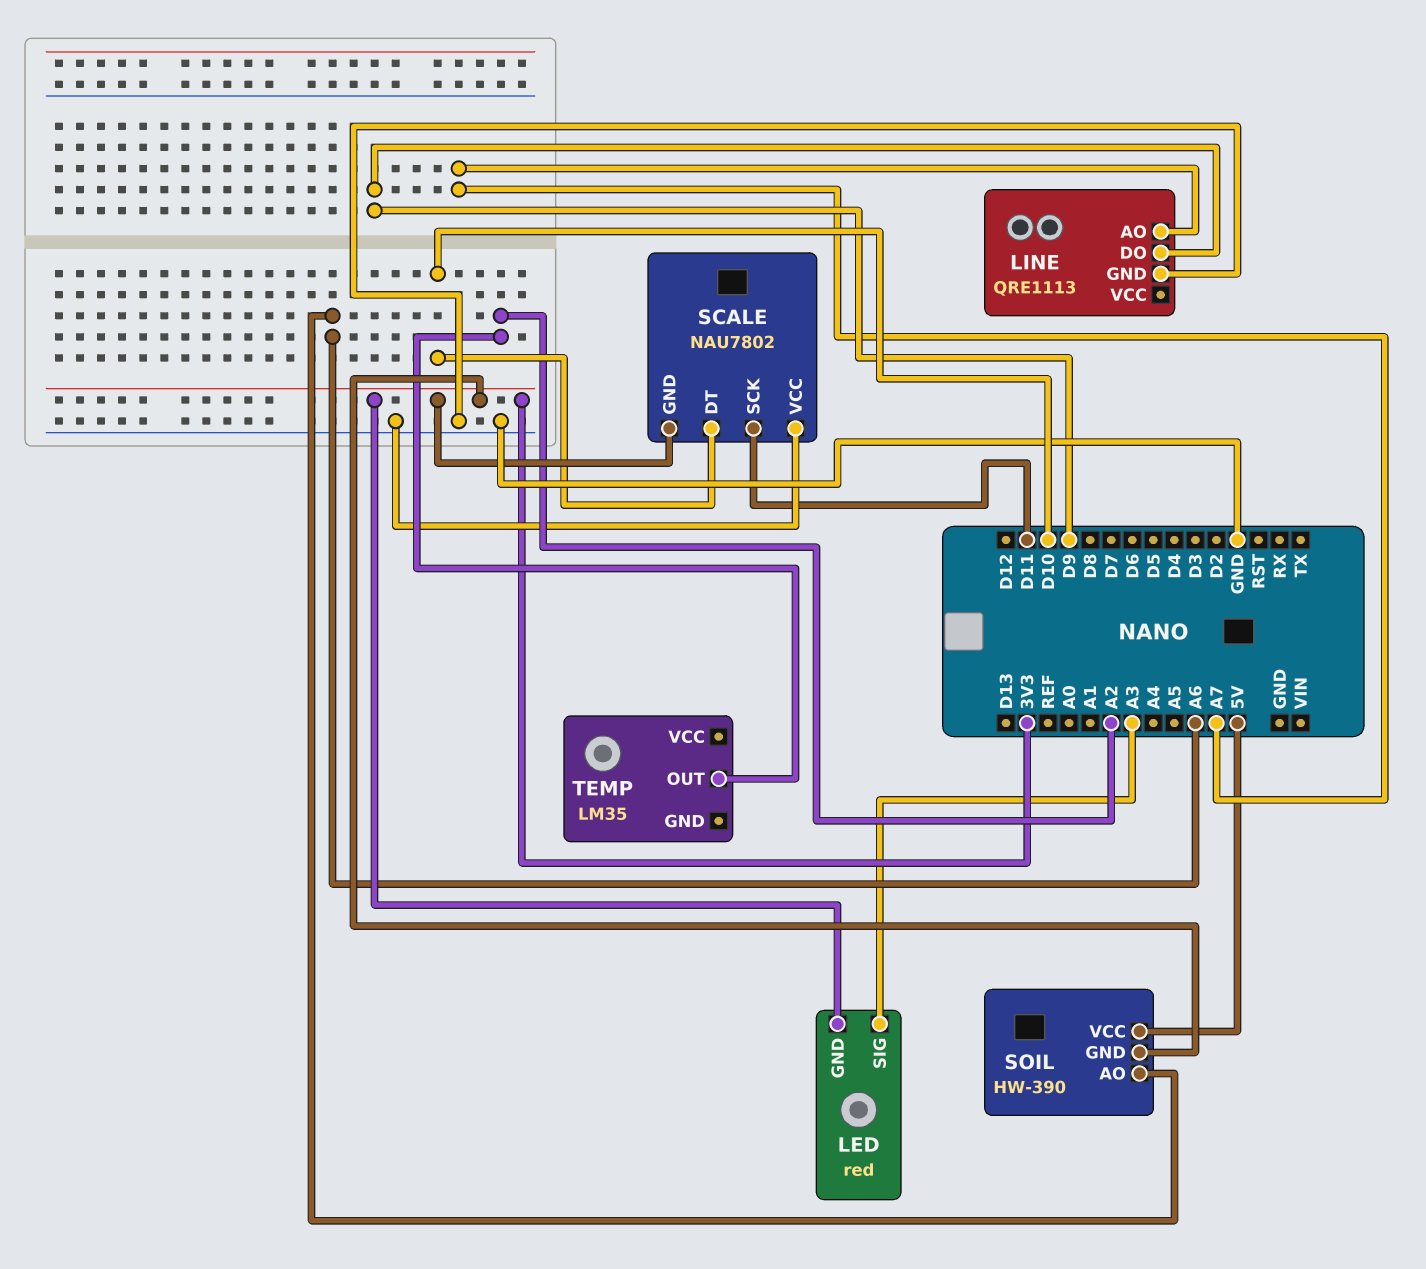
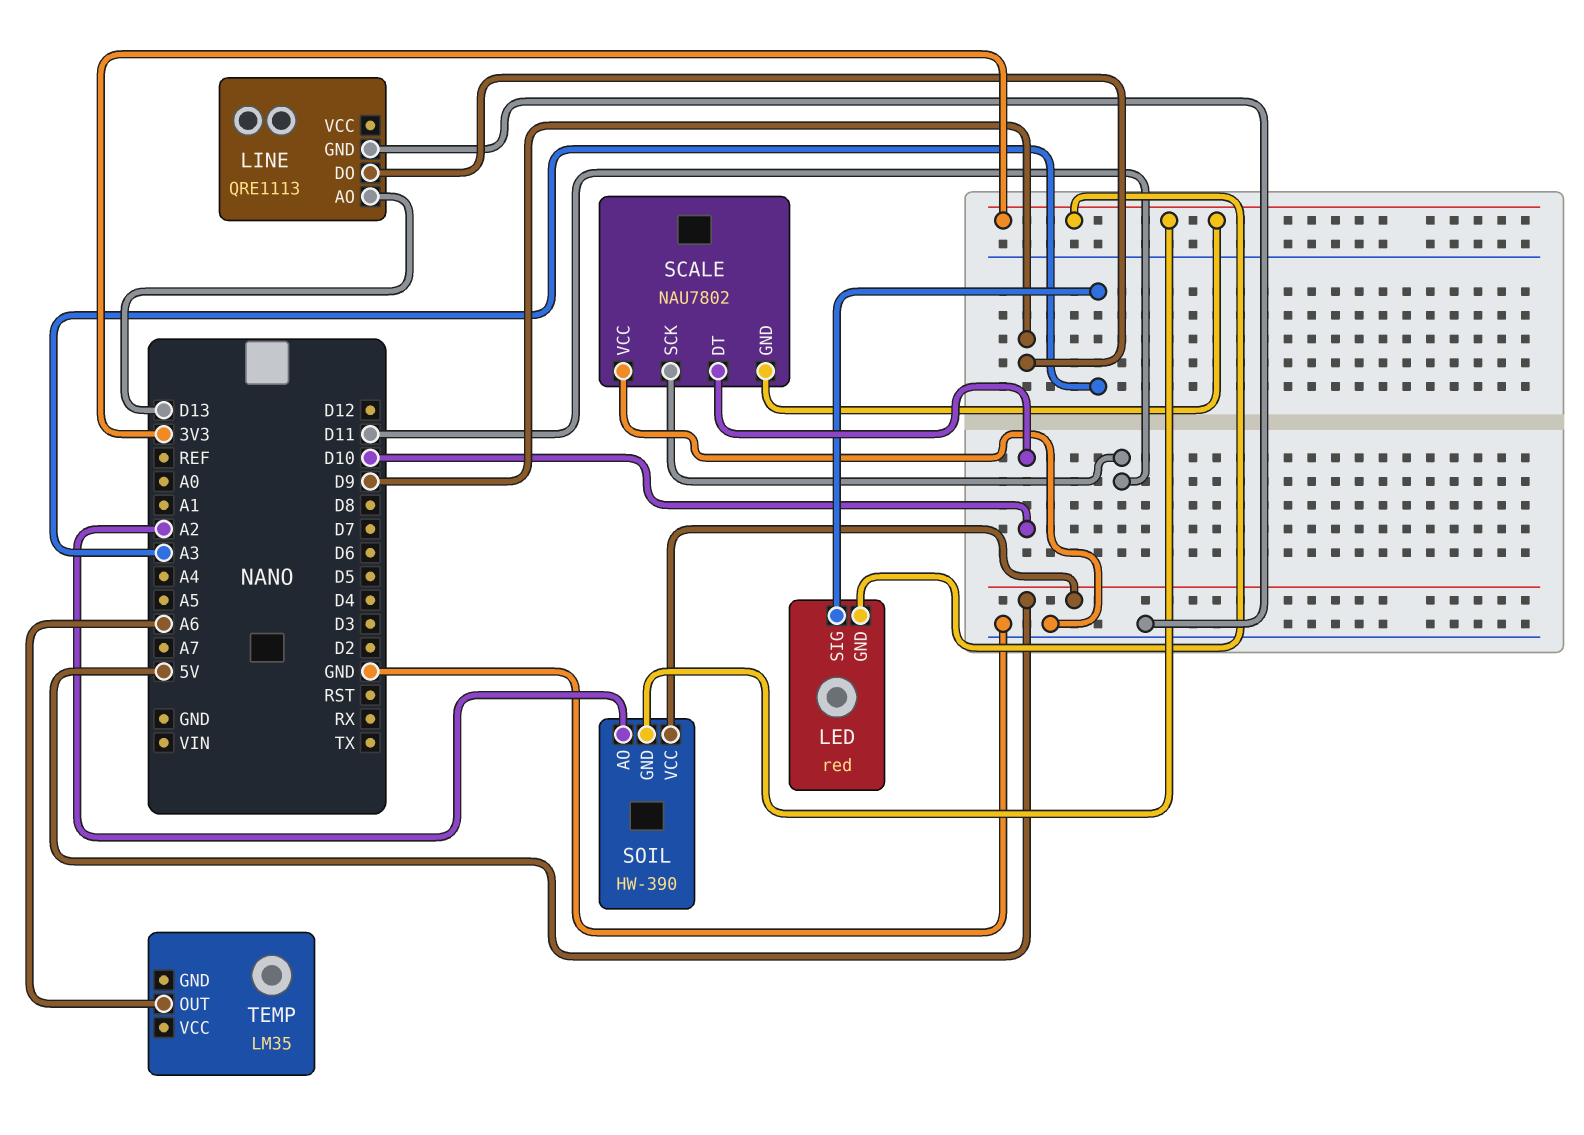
LINE pin AO: A7 -> D13
SOIL pin AO: A6 -> A2
TEMP pin OUT: A2 -> A6

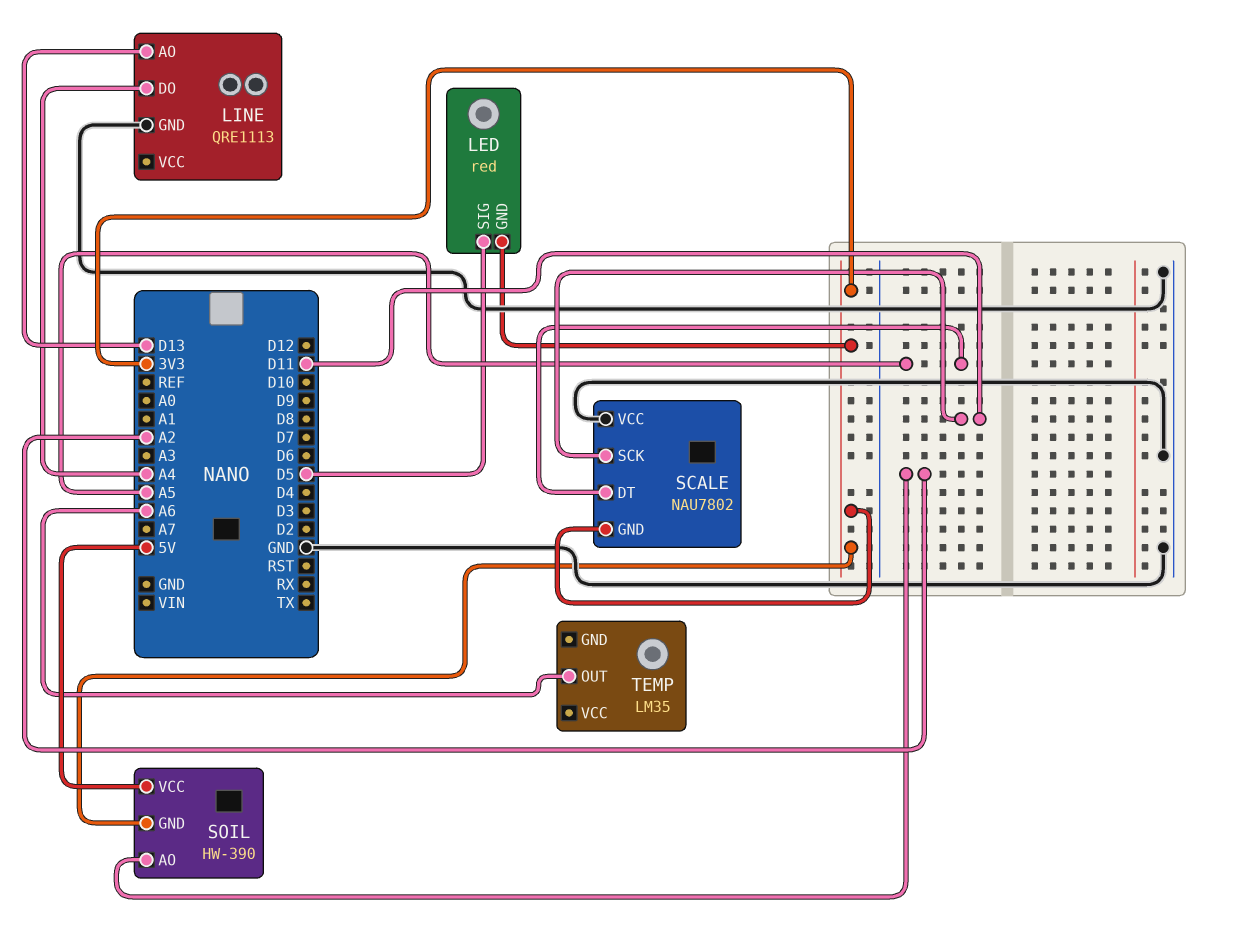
LED pin SIG: A3 -> D5
LINE pin DO: D9 -> A4
SCALE pin DT: D10 -> A5

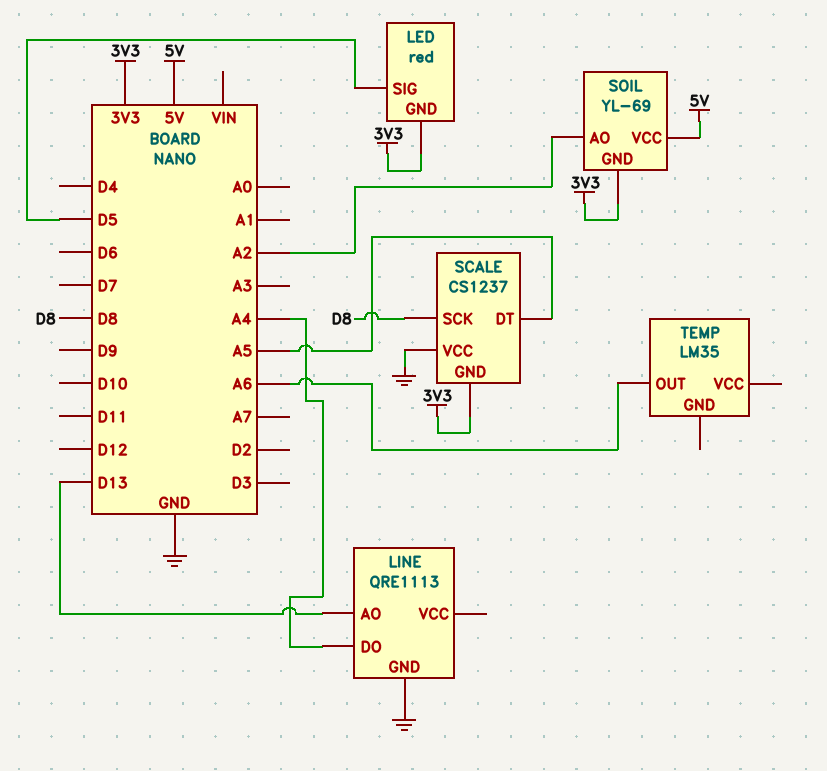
SCALE: NAU7802 -> CS1237
SCALE pin SCK: D11 -> D8
SOIL: HW-390 -> YL-69

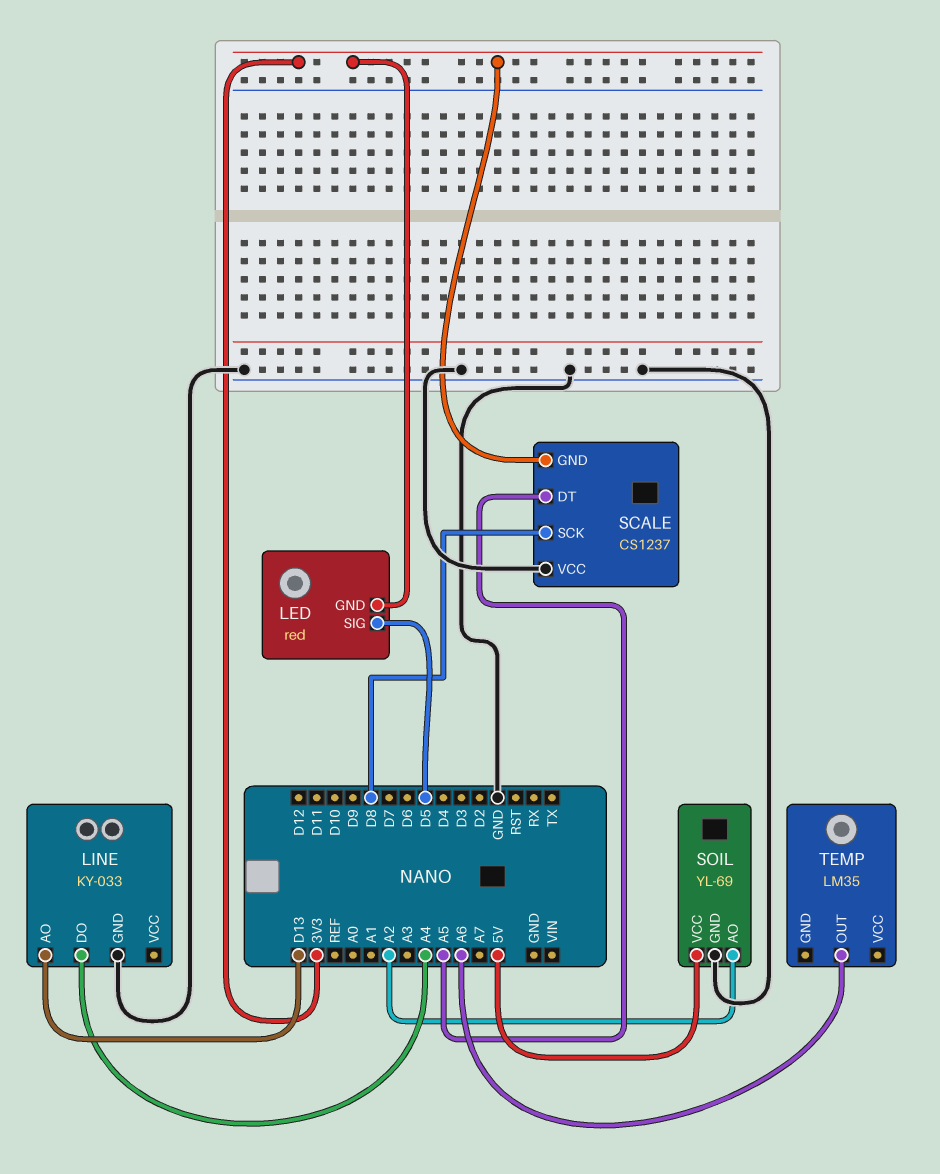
LINE: QRE1113 -> KY-033
SOIL pin GND: 3V3 -> GND

